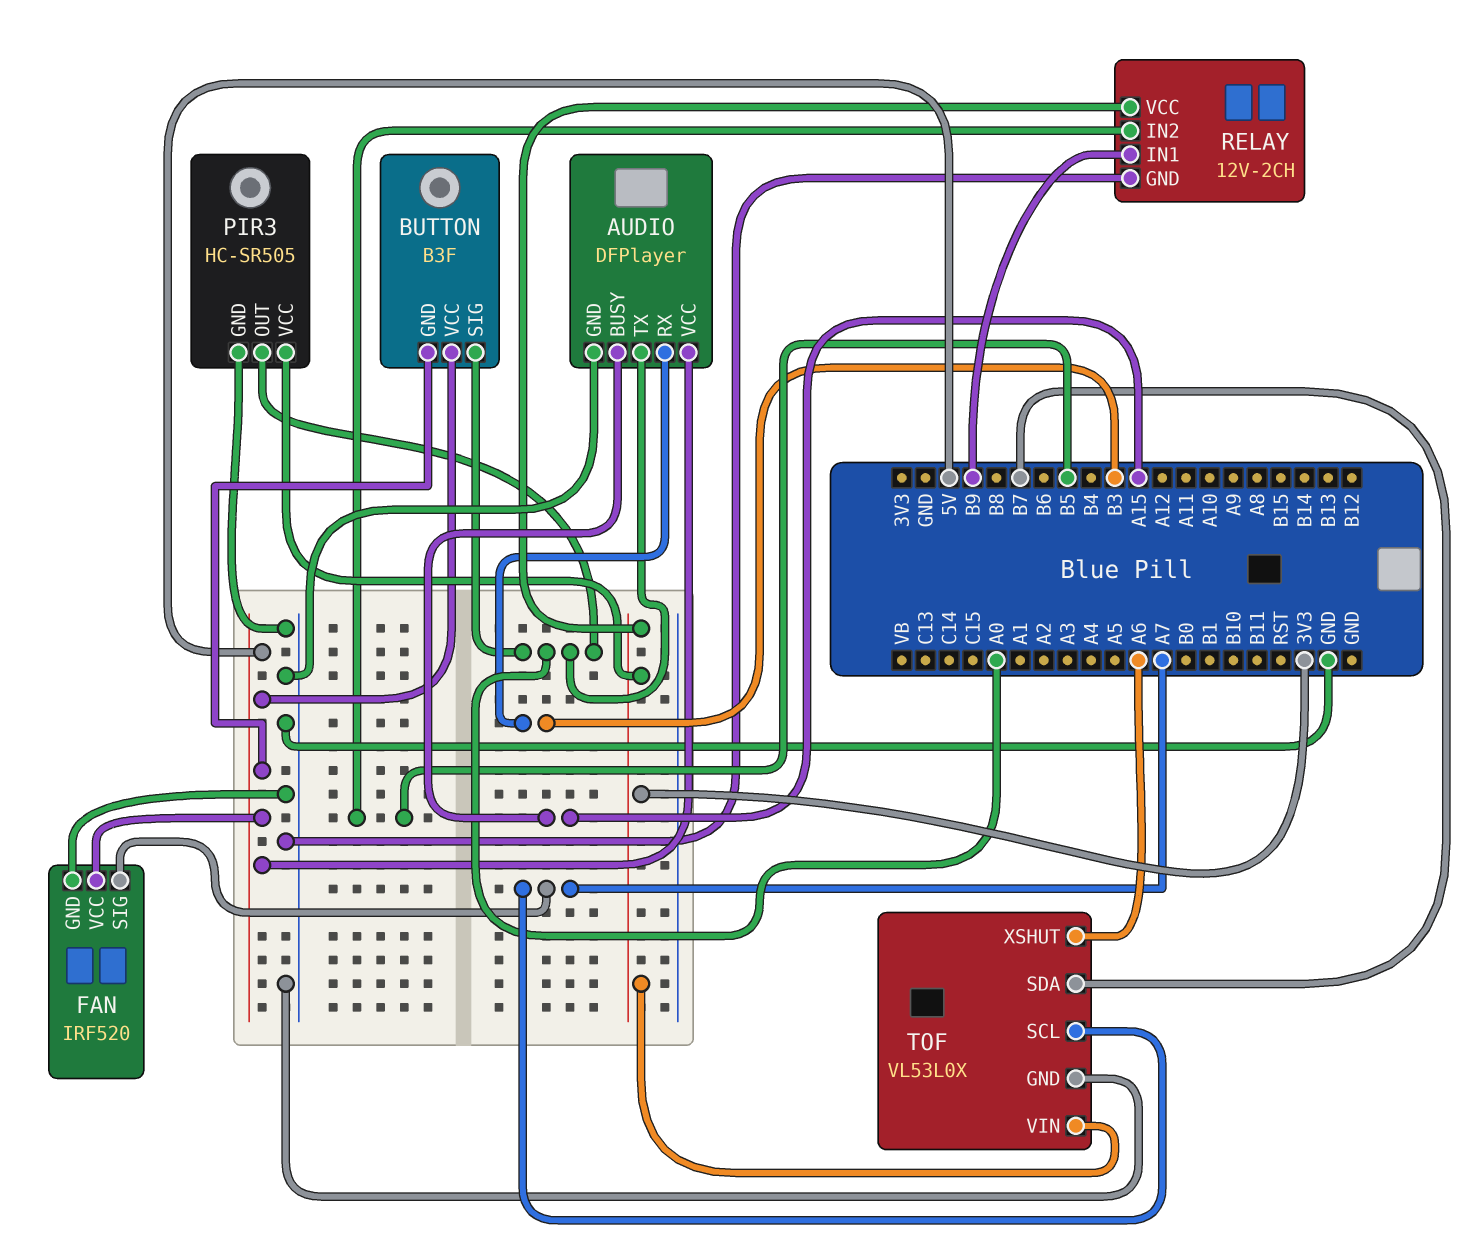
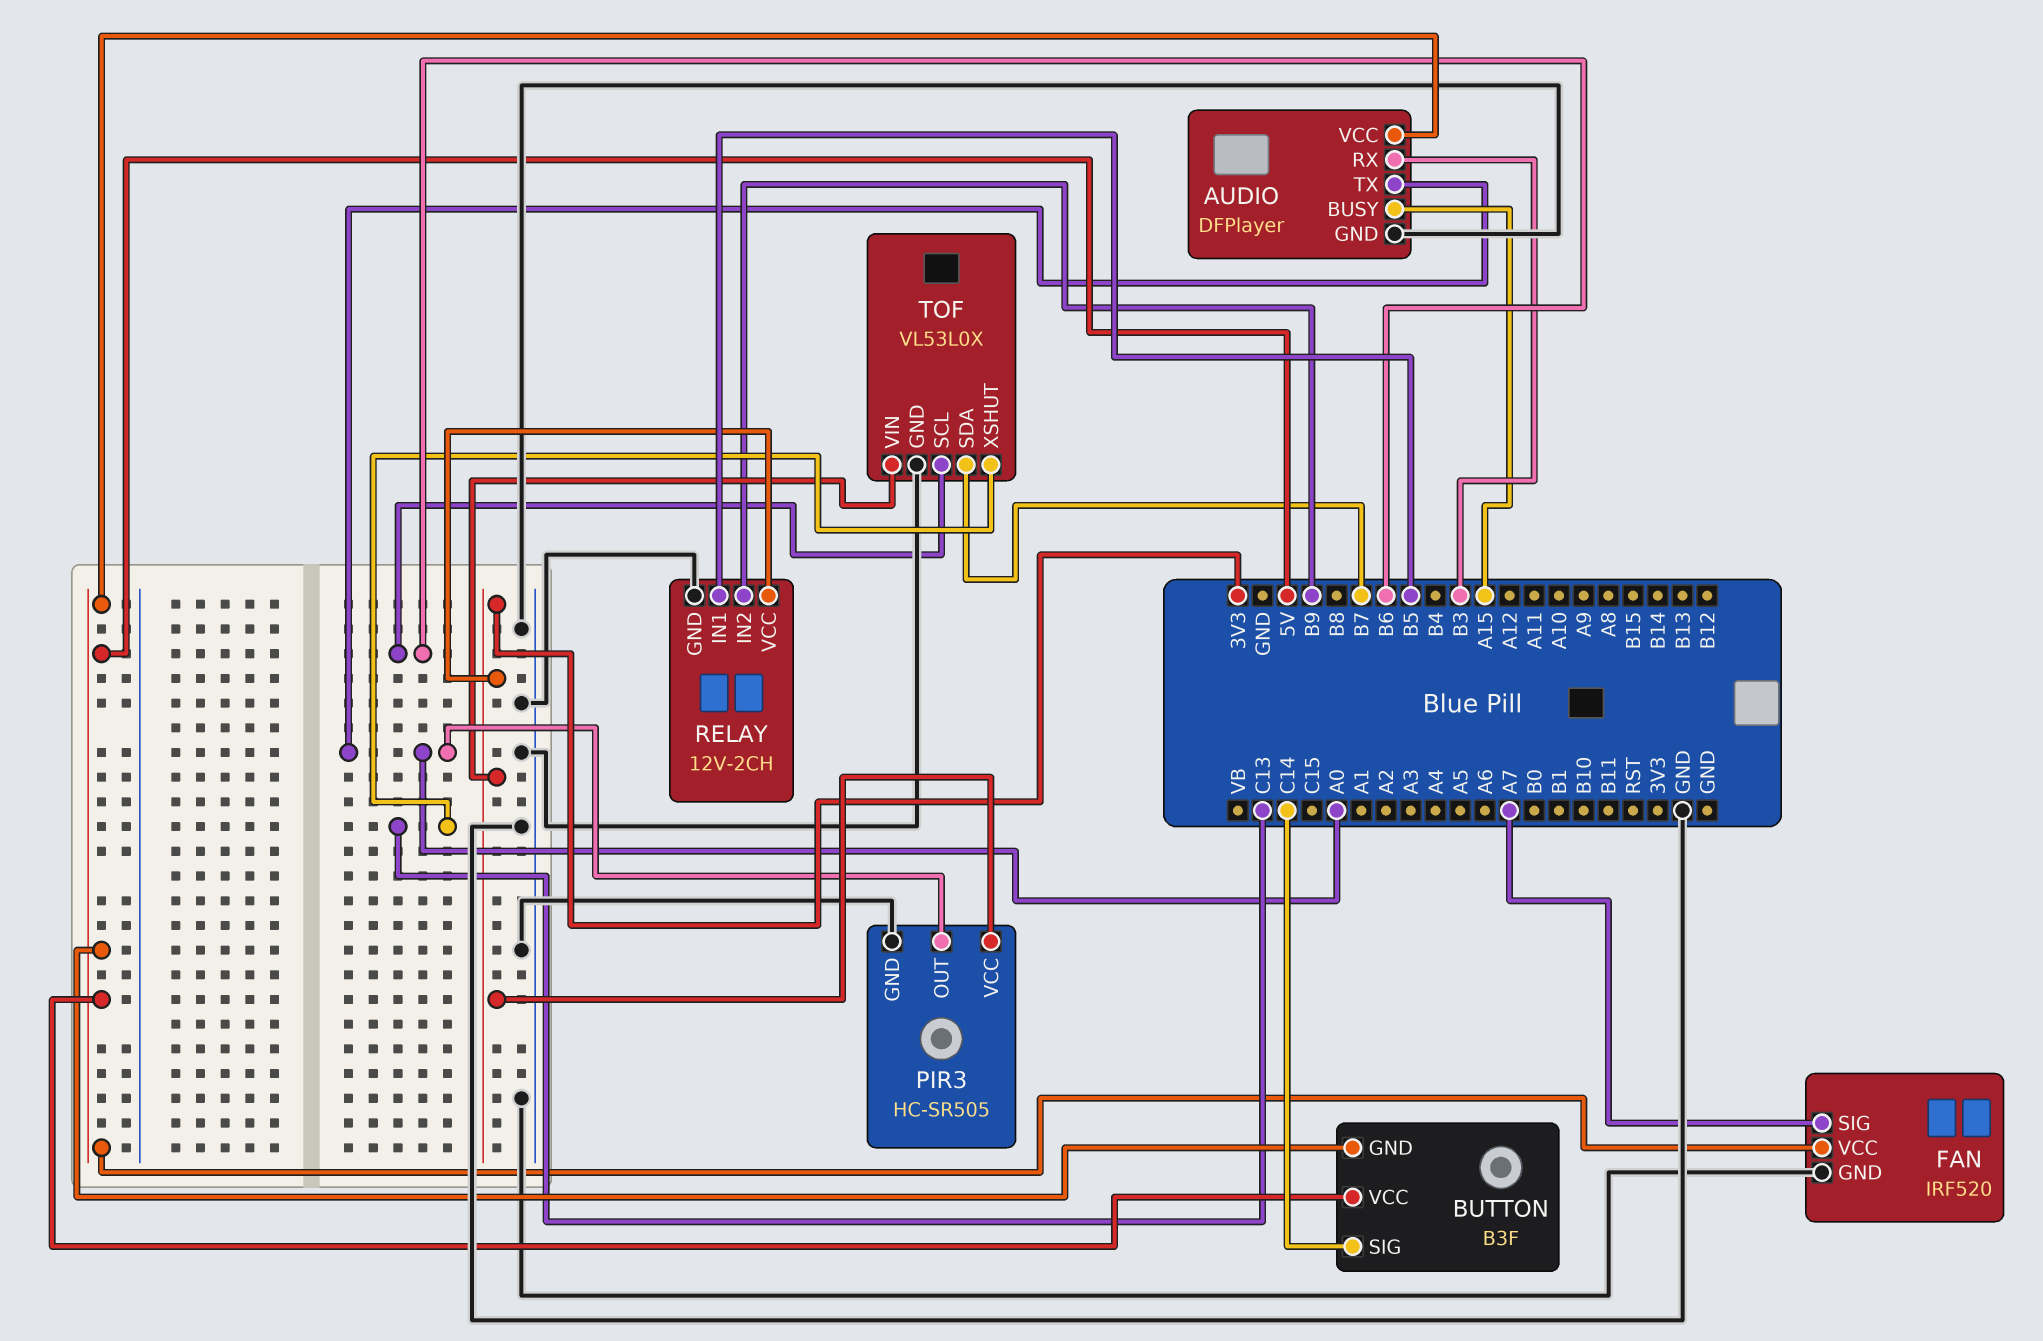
BUTTON pin SIG: A0 -> C14
RELAY pin IN1: B9 -> B5
RELAY pin IN2: B5 -> B9
TOF pin SCL: A7 -> B6
TOF pin XSHUT: A6 -> C13

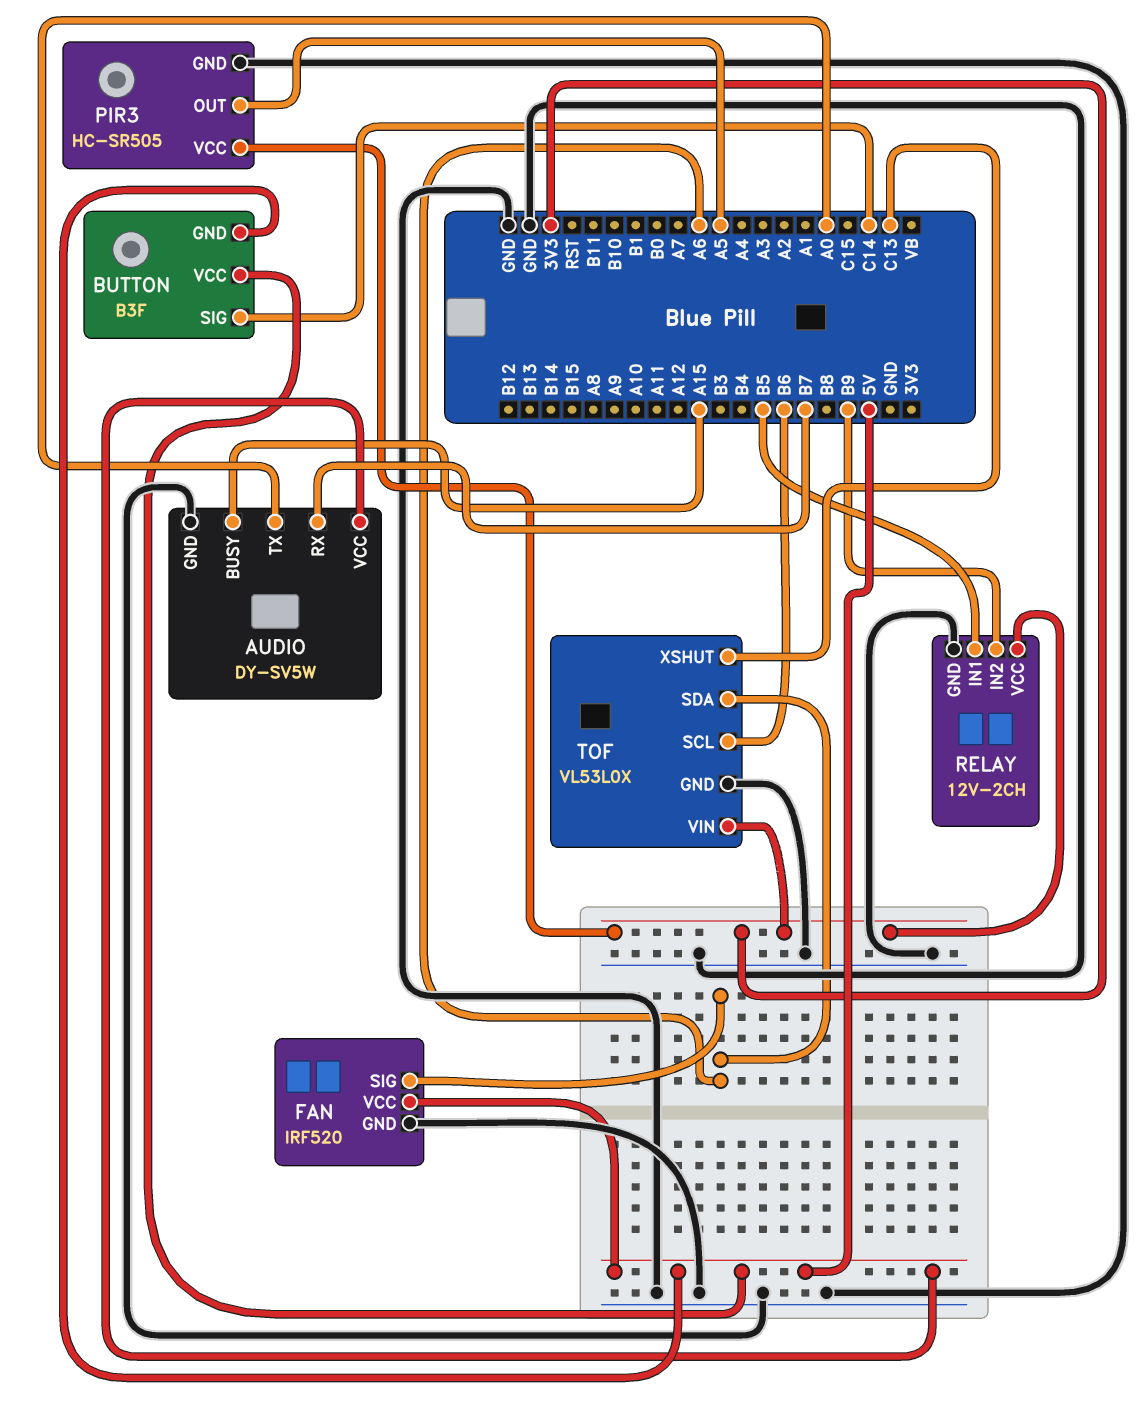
AUDIO: DFPlayer -> DY-SV5W
AUDIO pin RX: B3 -> B7
FAN pin SIG: A7 -> A6
PIR3 pin OUT: A0 -> A5
TOF pin SDA: B7 -> A6

